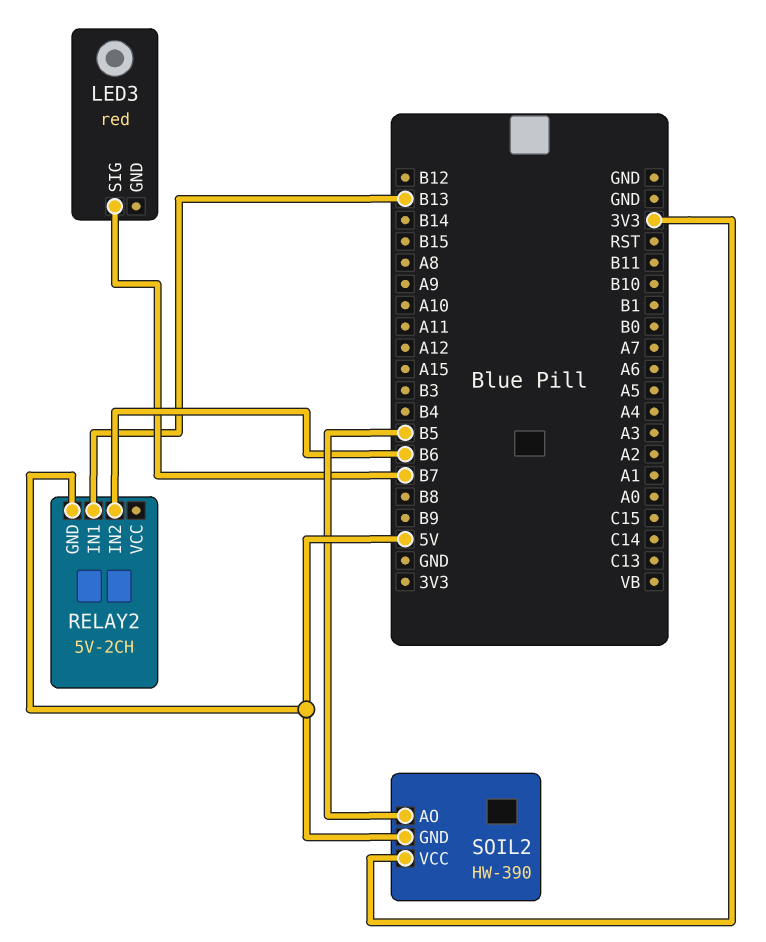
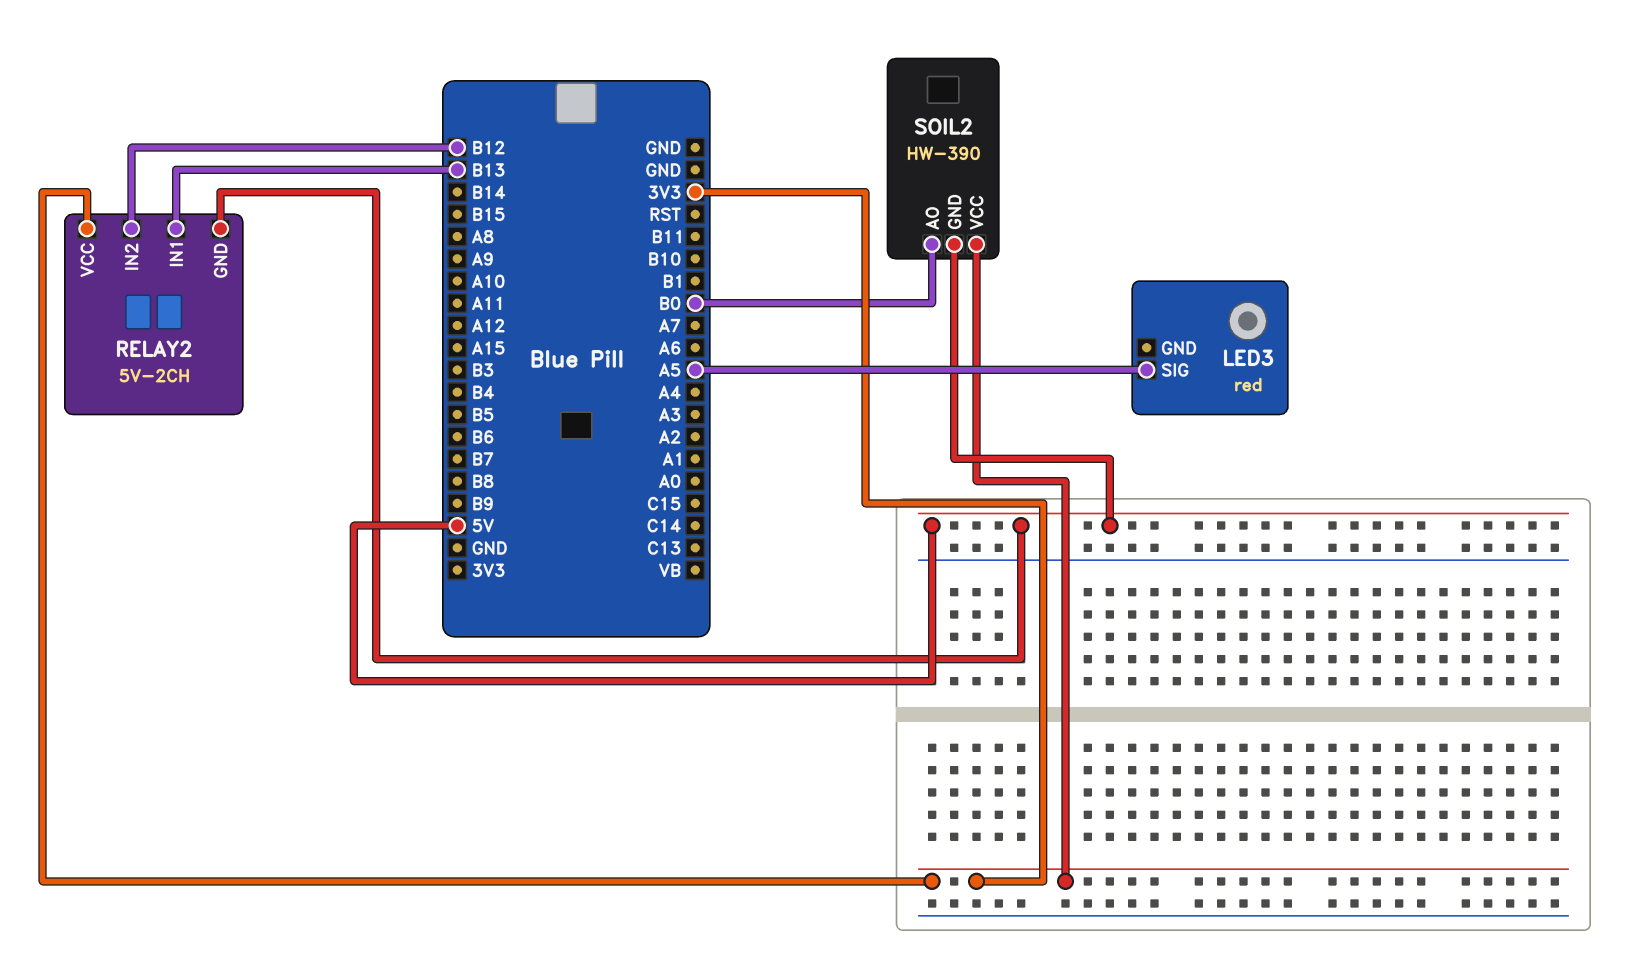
LED3 pin SIG: B7 -> A5
RELAY2 pin IN2: B6 -> B12
RELAY2 pin VCC: none -> 3V3
SOIL2 pin AO: B5 -> B0

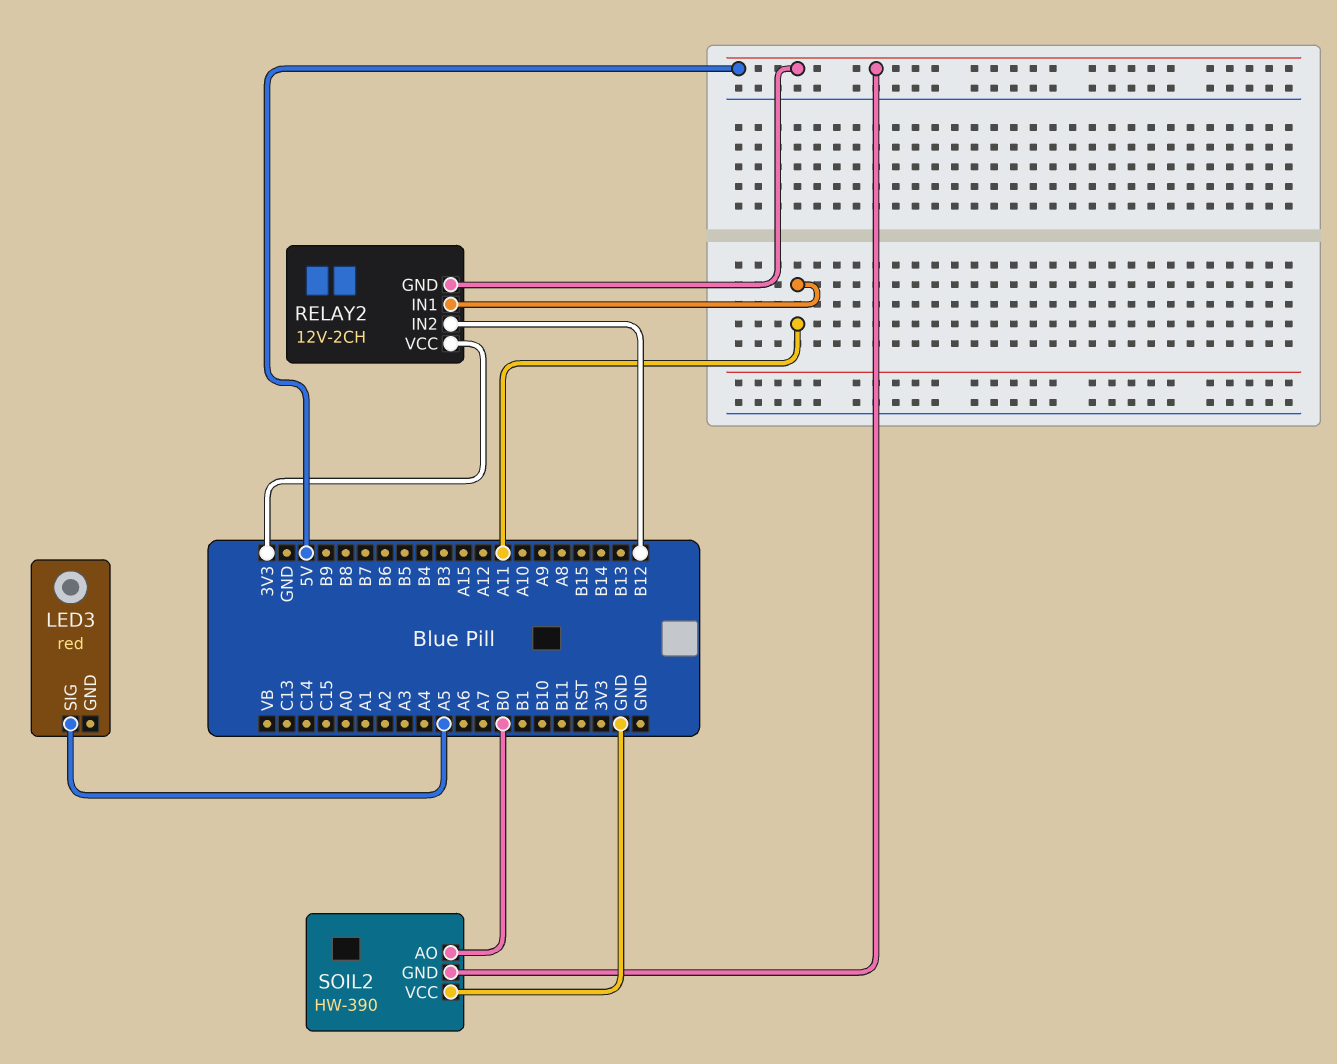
RELAY2: 5V-2CH -> 12V-2CH
RELAY2 pin IN1: B13 -> A11
SOIL2 pin VCC: 3V3 -> GND

